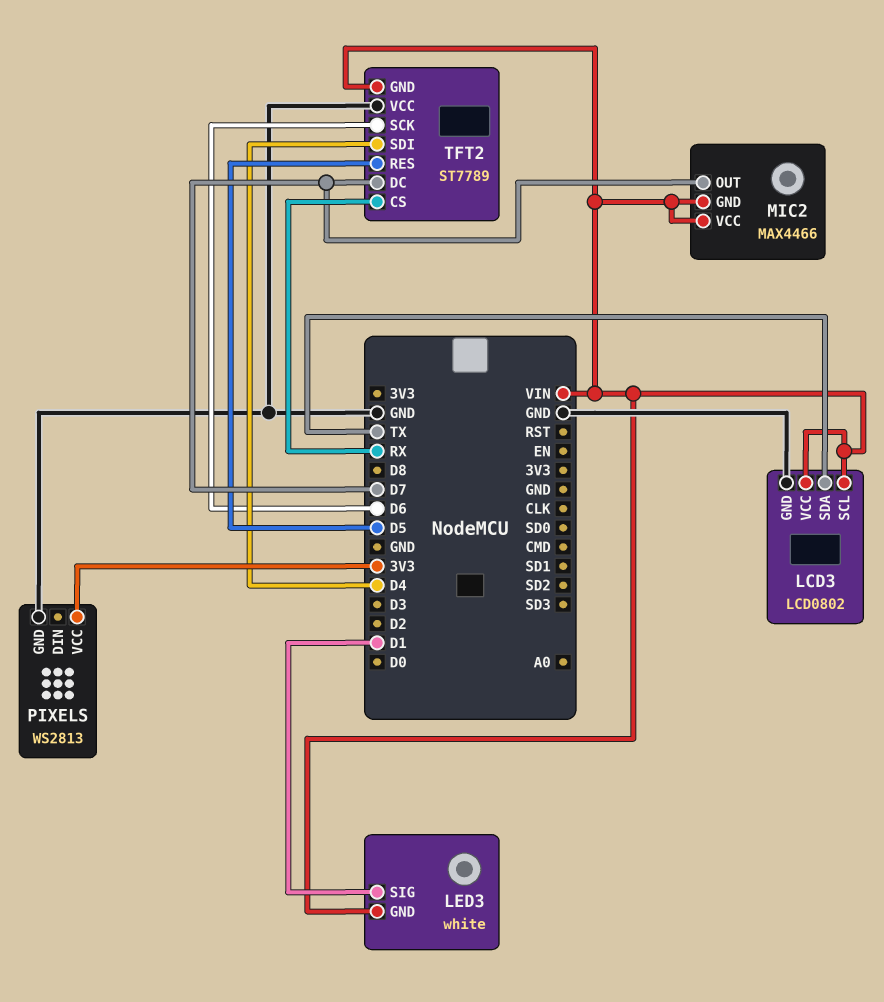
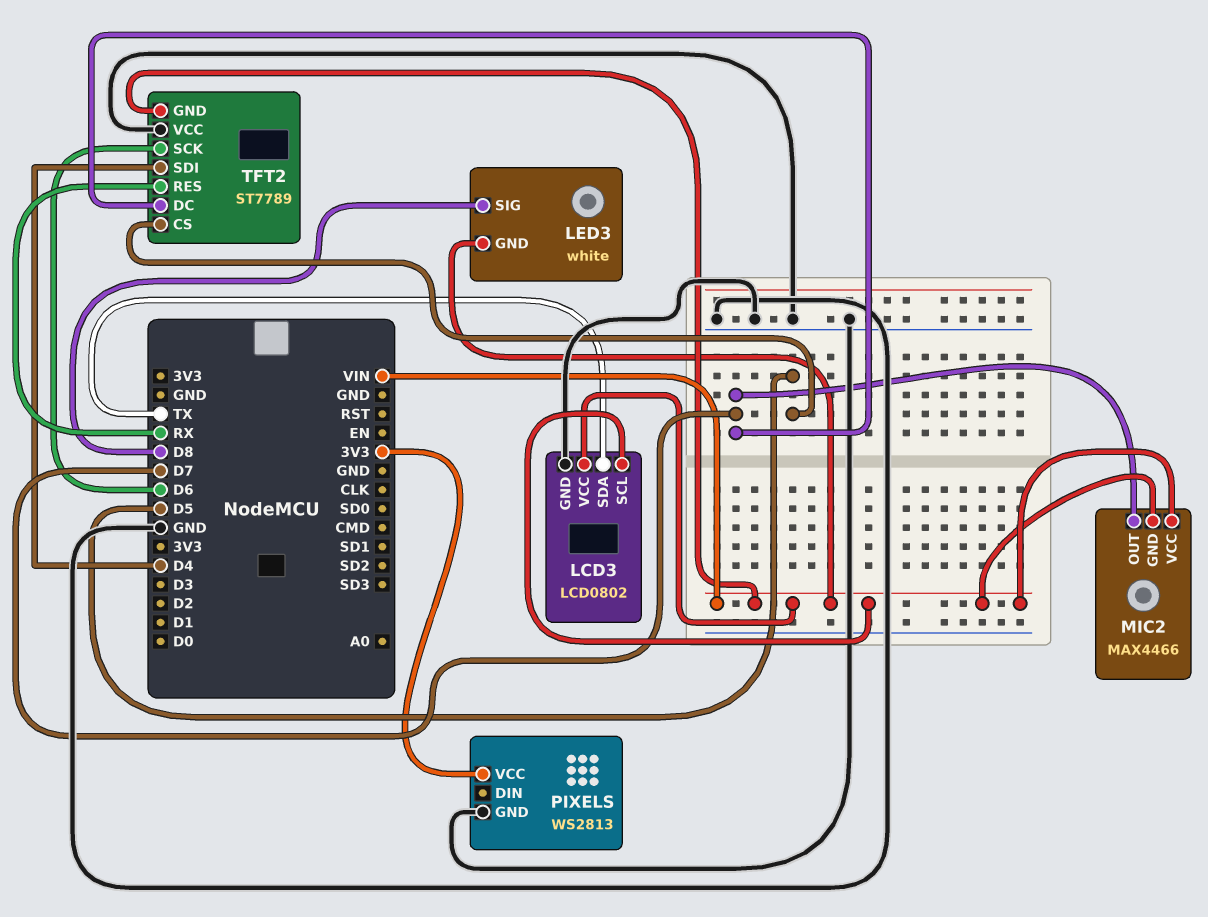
LED3 pin SIG: D1 -> D8
TFT2 pin CS: RX -> D5
TFT2 pin RES: D5 -> RX

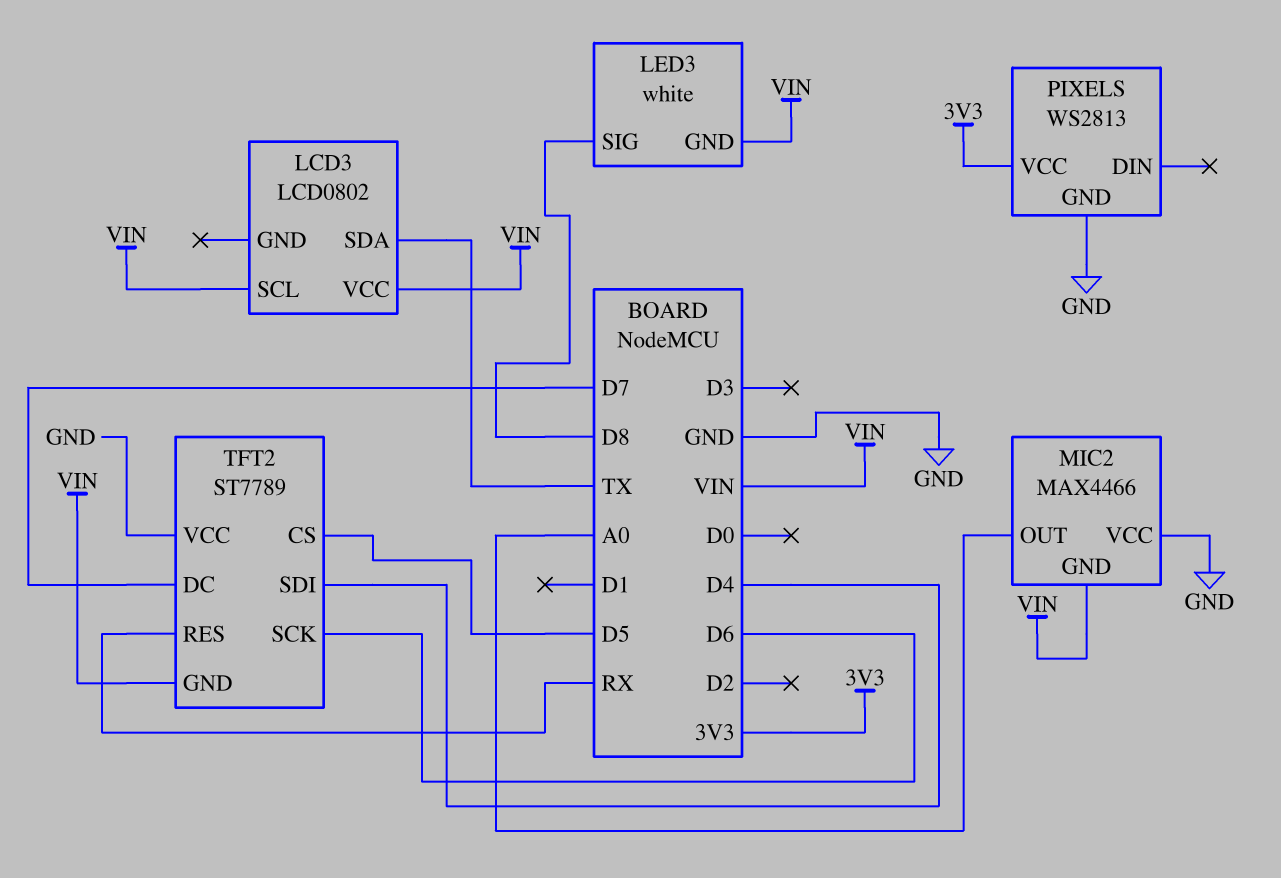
LCD3 pin GND: GND -> none
MIC2 pin OUT: D7 -> A0
MIC2 pin VCC: VIN -> GND

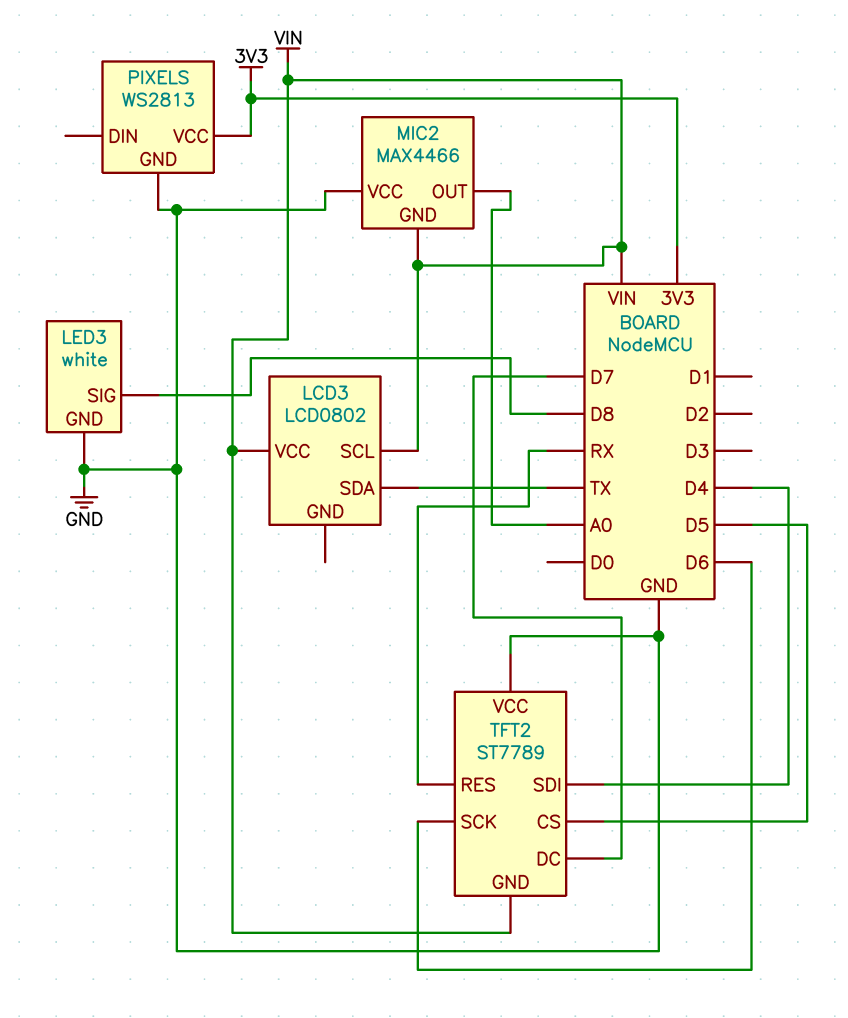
LED3 pin GND: VIN -> GND

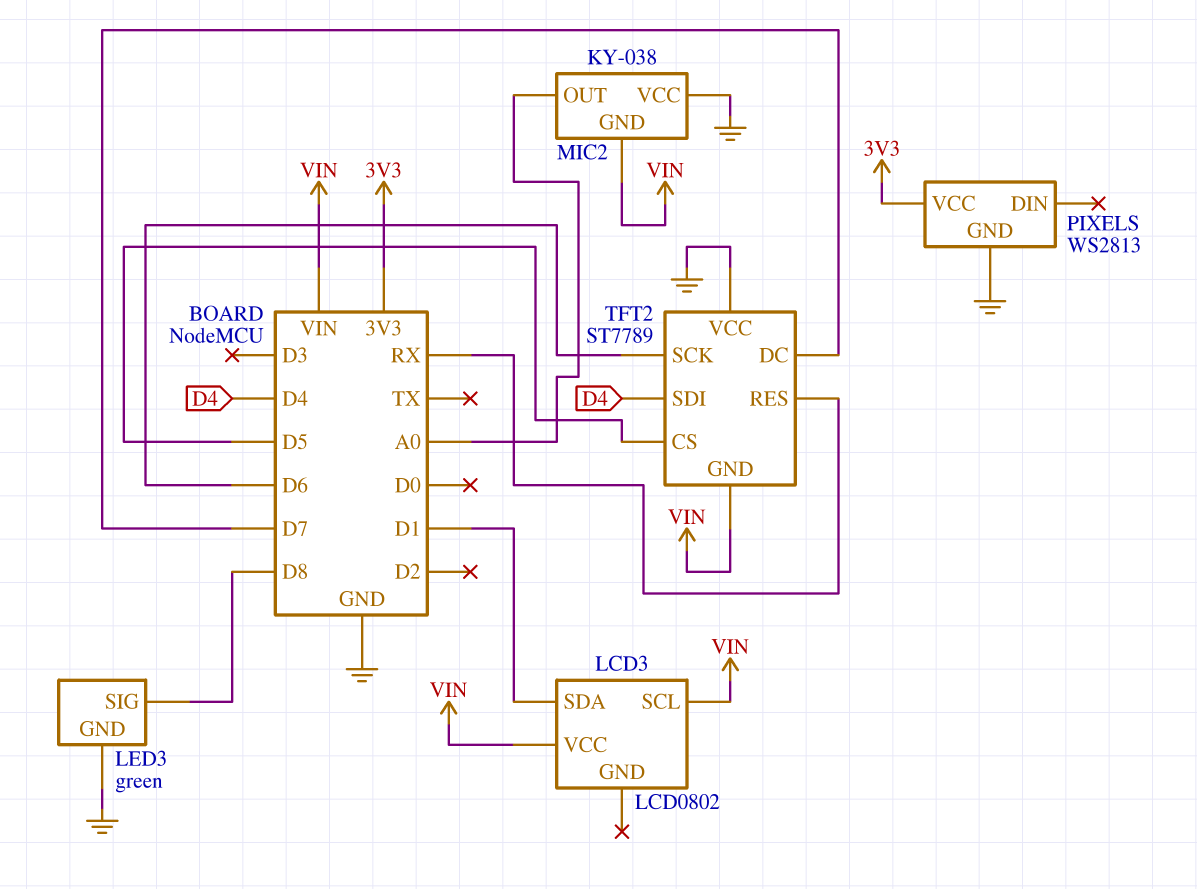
LCD3 pin SDA: TX -> D1
LED3: white -> green
MIC2: MAX4466 -> KY-038

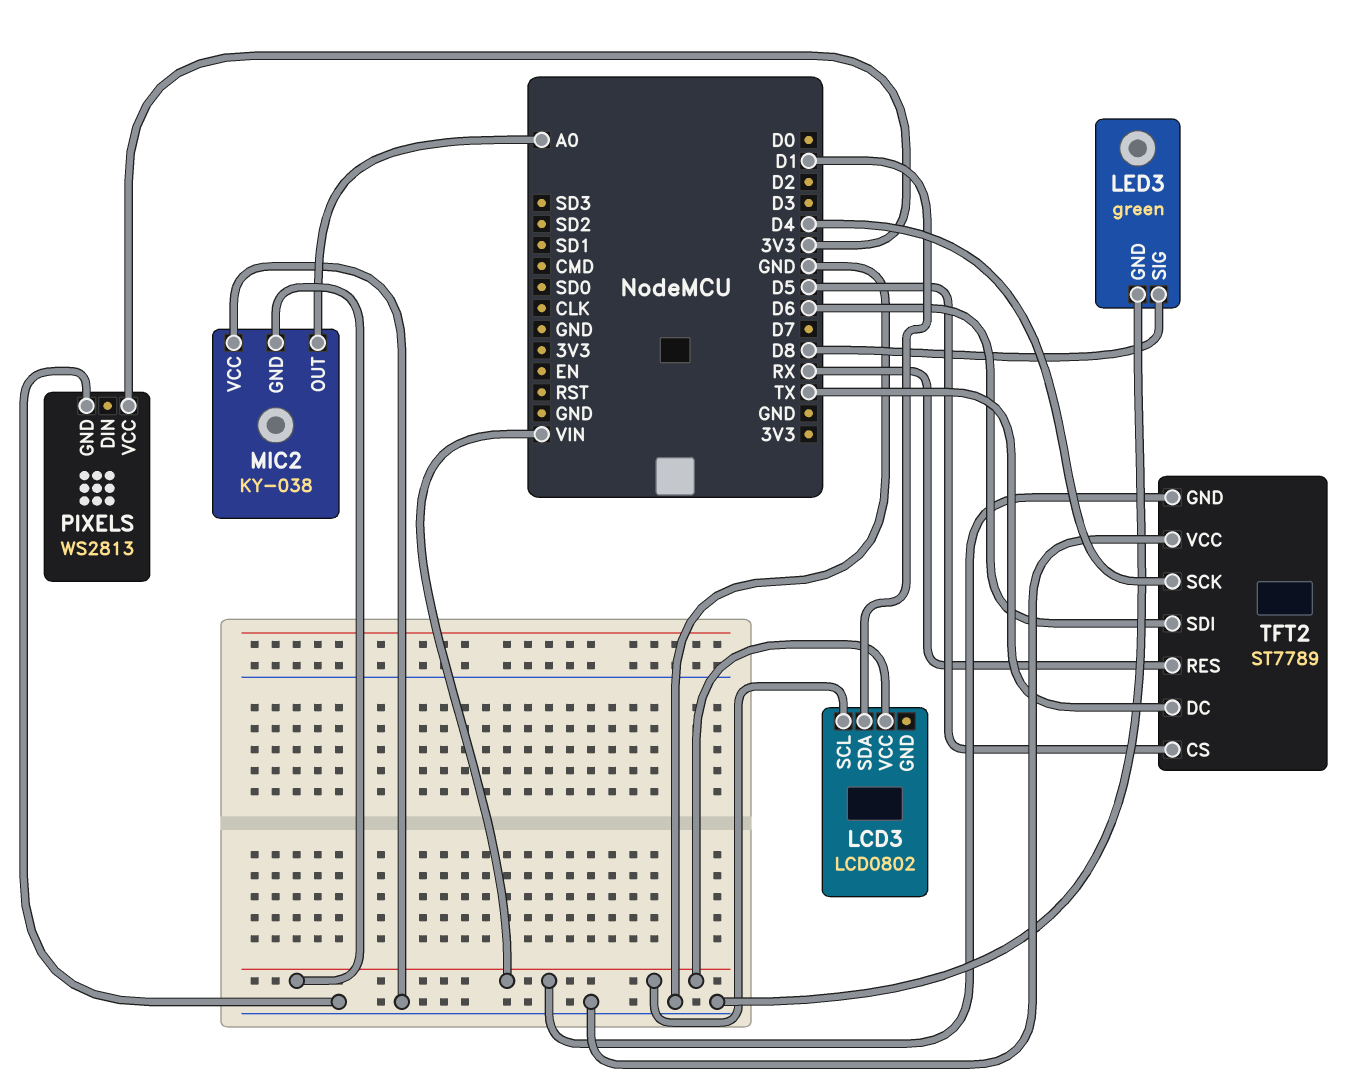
TFT2 pin DC: D7 -> TX
TFT2 pin SCK: D6 -> D4
TFT2 pin SDI: D4 -> D6

